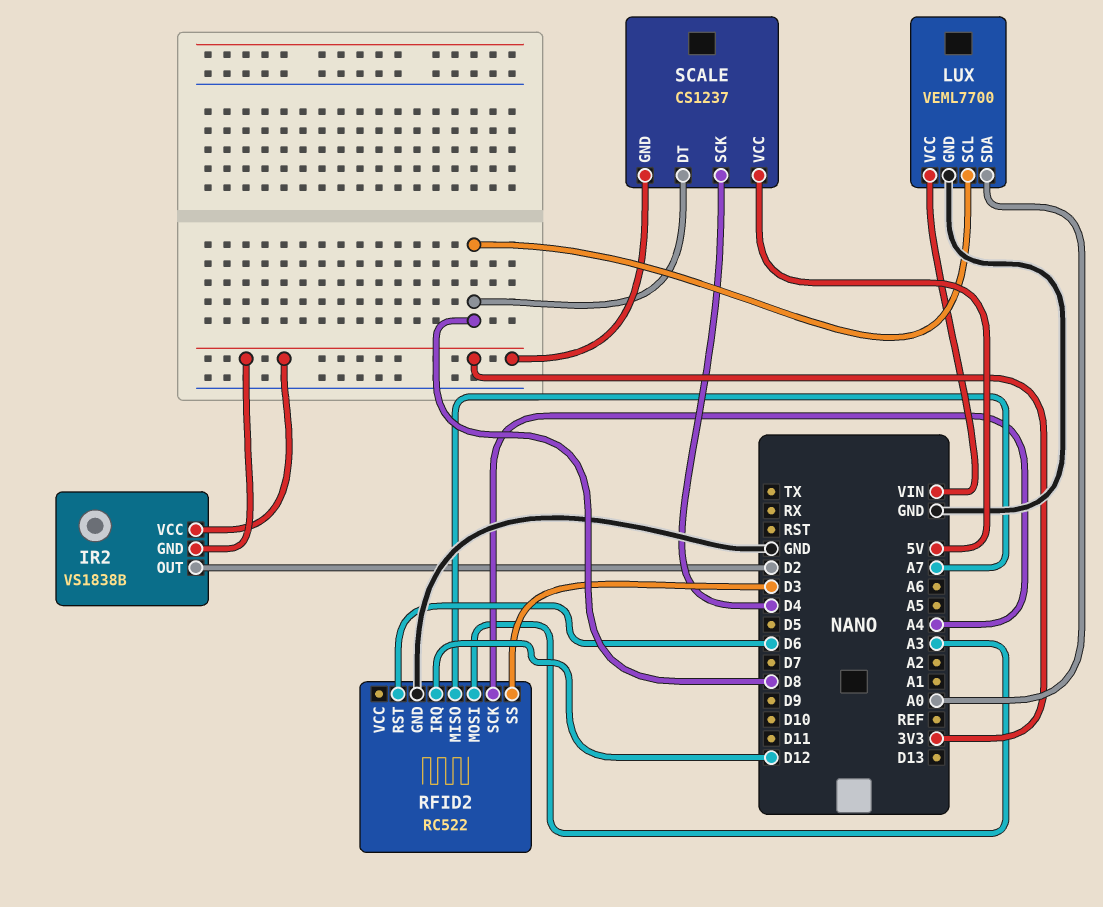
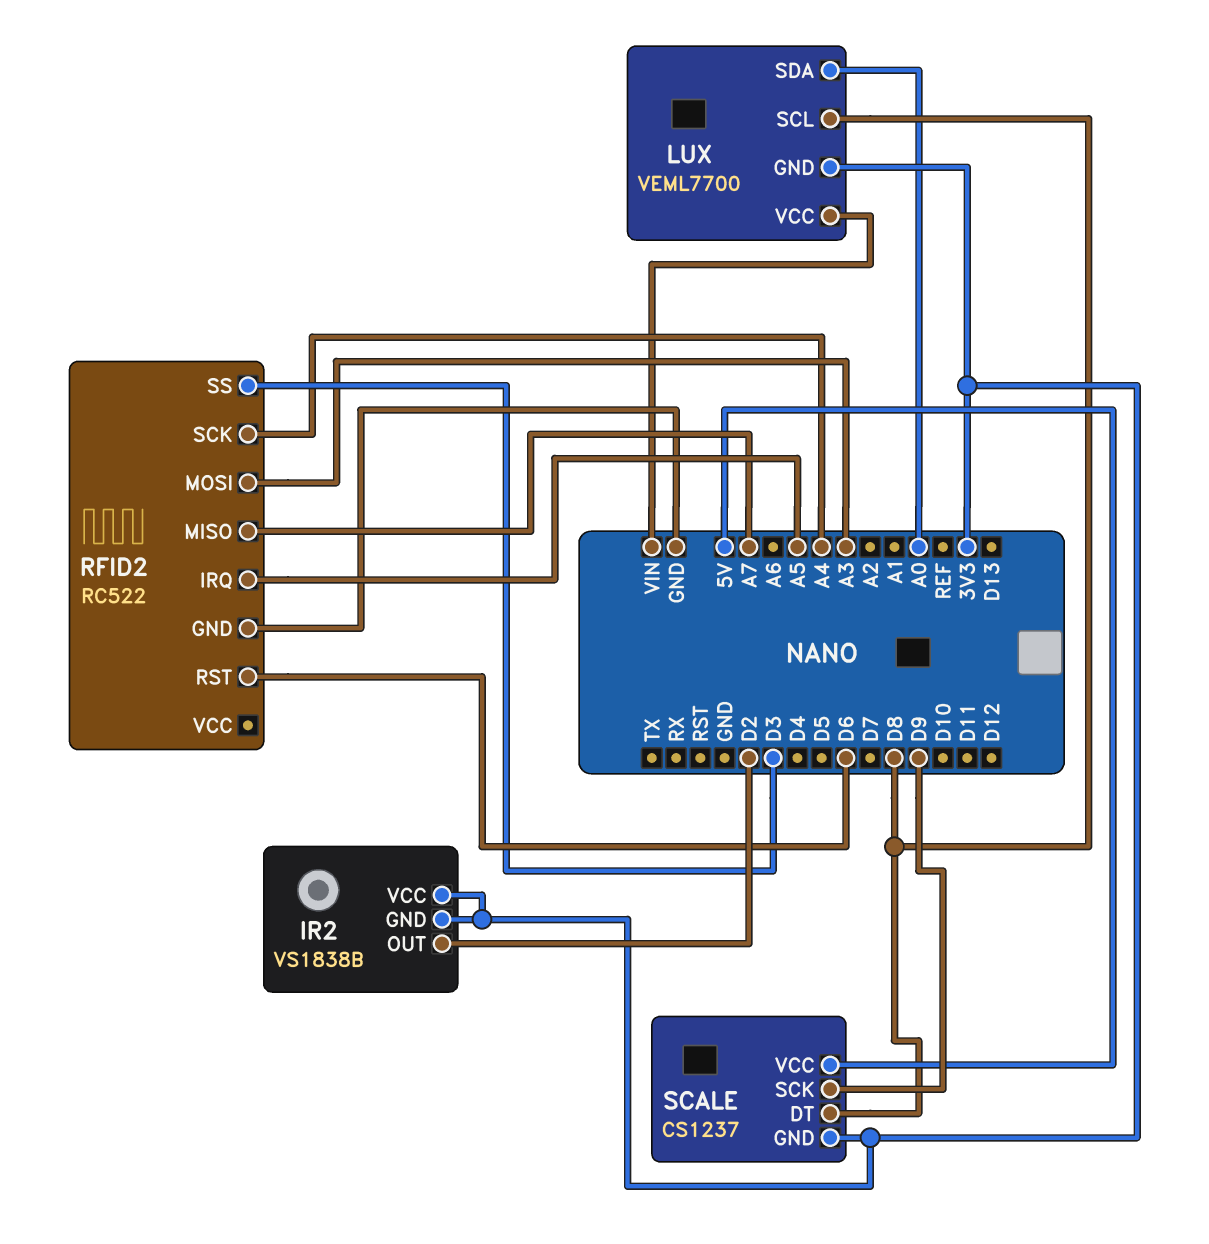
LUX pin GND: GND -> 3V3
RFID2 pin IRQ: D12 -> A5
SCALE pin SCK: D4 -> D9

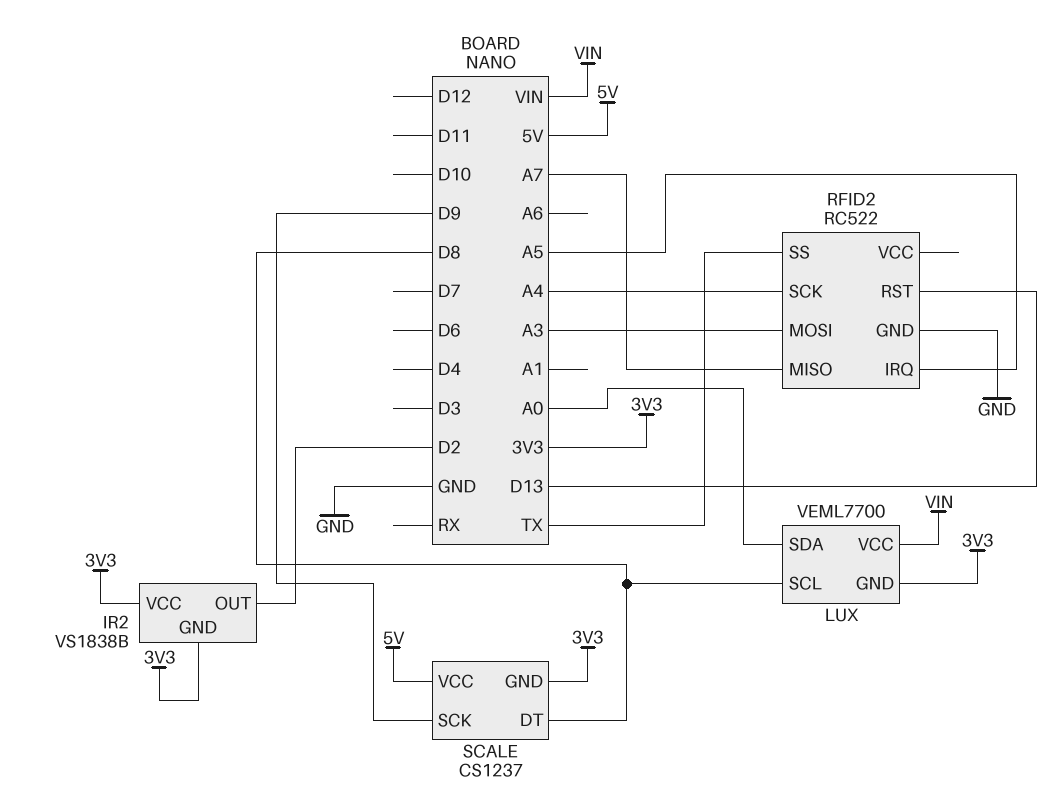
RFID2 pin RST: D6 -> D13
RFID2 pin SS: D3 -> TX

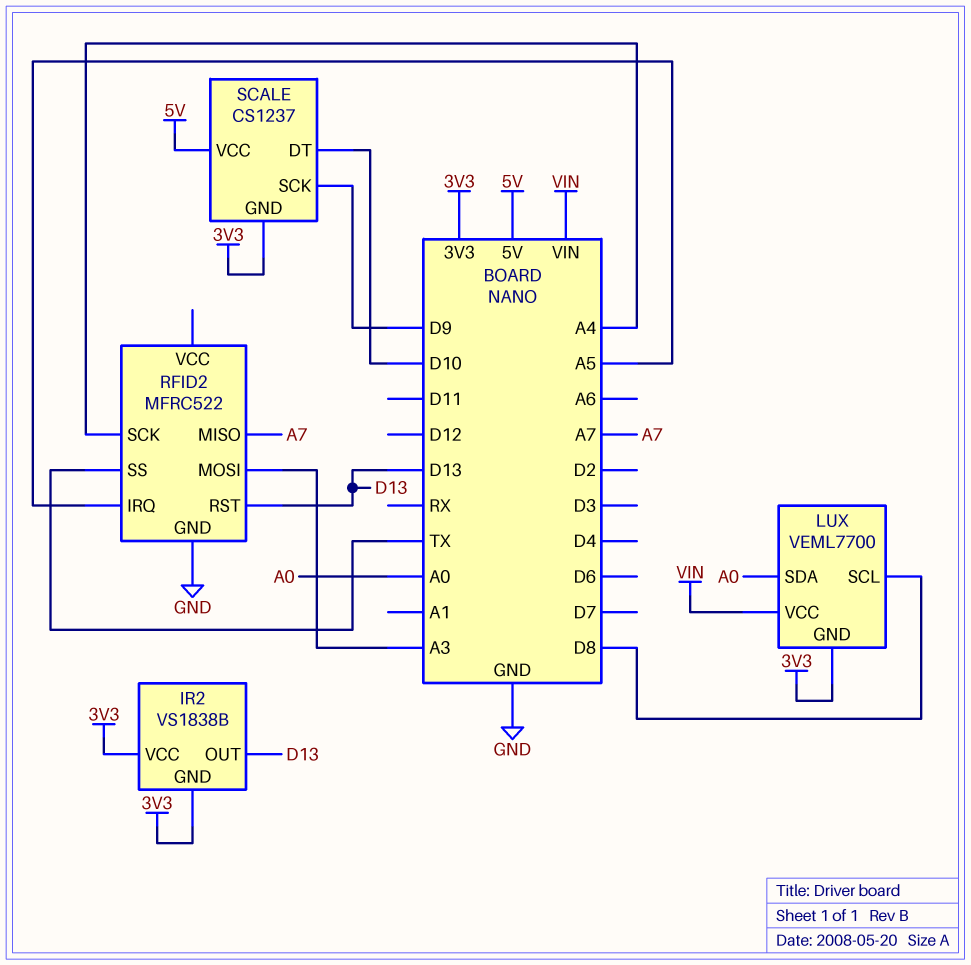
IR2 pin OUT: D2 -> D13
RFID2: RC522 -> MFRC522
SCALE pin DT: D8 -> D10

